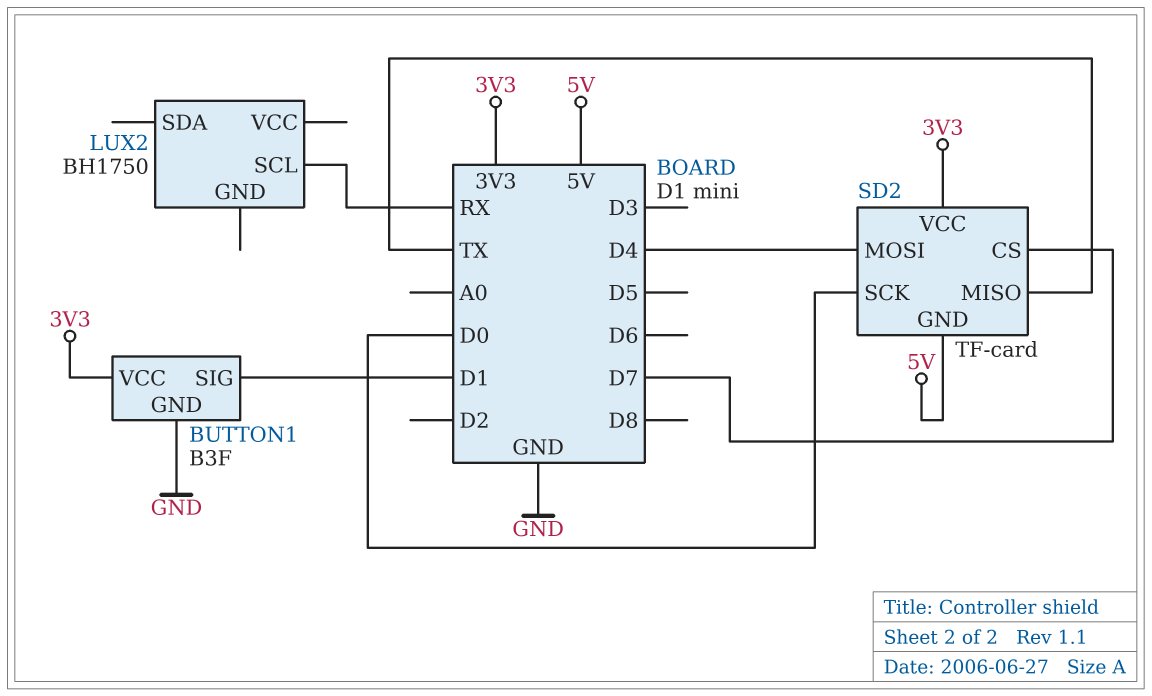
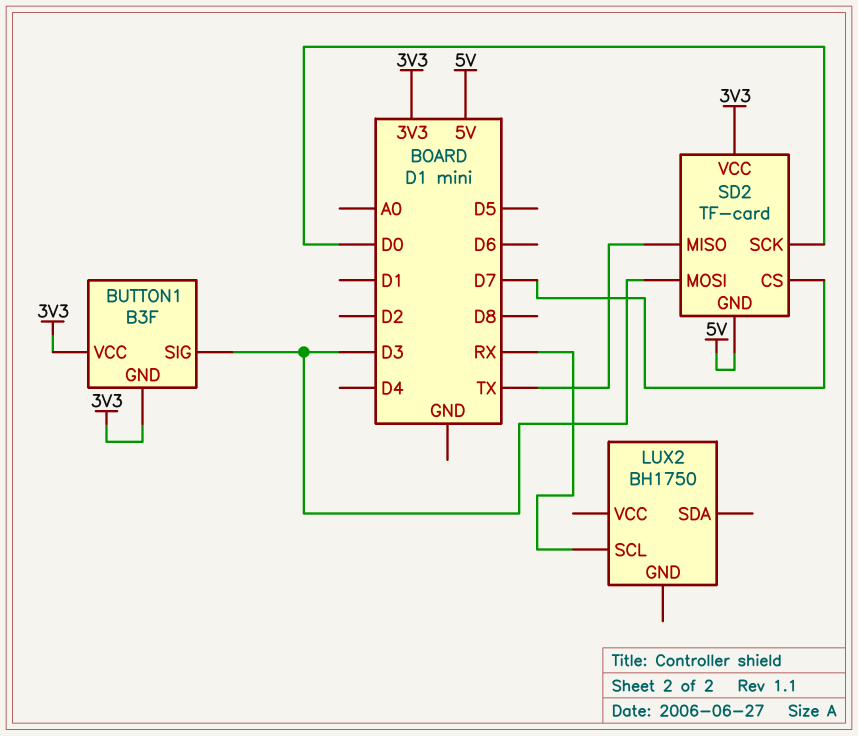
BUTTON1 pin GND: GND -> 3V3
BUTTON1 pin SIG: D1 -> D3
SD2 pin MOSI: D4 -> D3

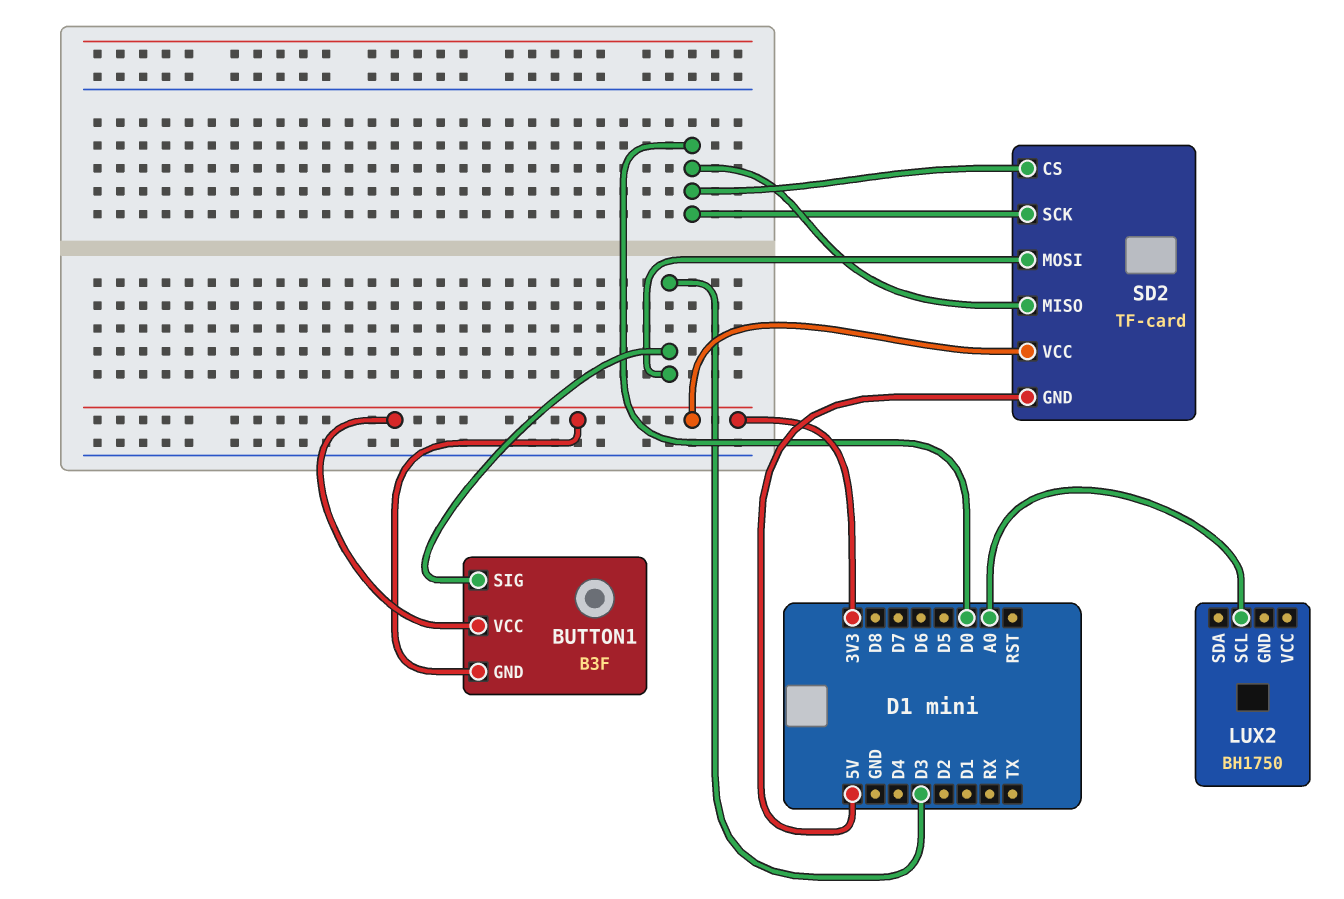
LUX2 pin SCL: RX -> A0
SD2 pin CS: D7 -> D0
SD2 pin MISO: TX -> D0

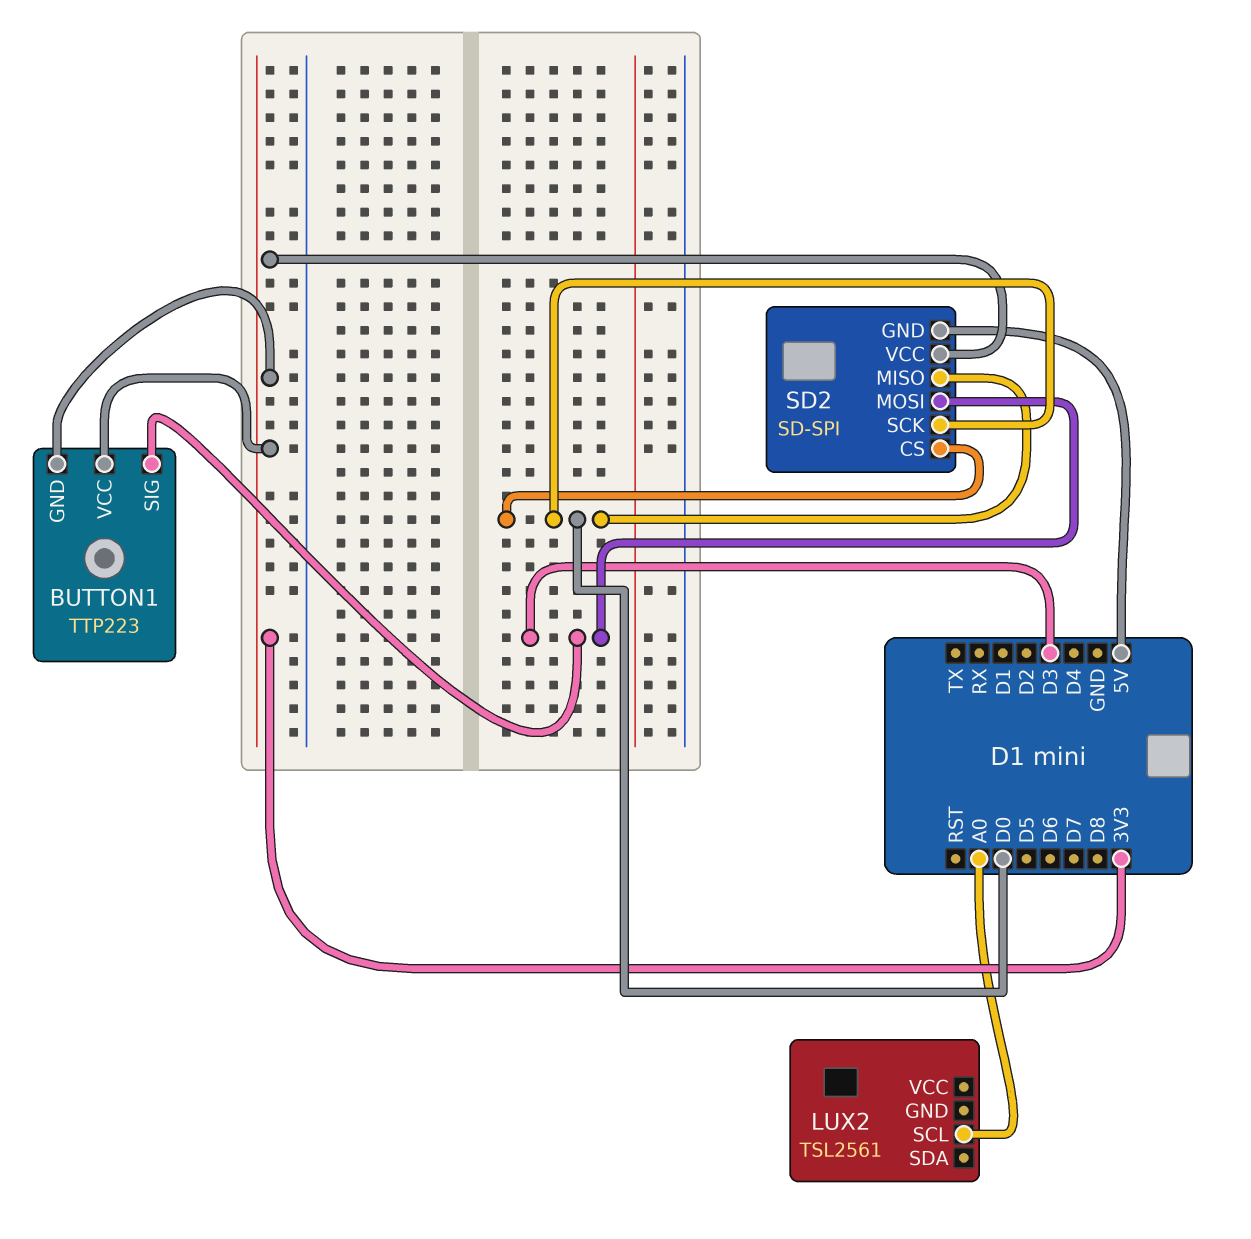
BUTTON1: B3F -> TTP223
LUX2: BH1750 -> TSL2561
SD2: TF-card -> SD-SPI

